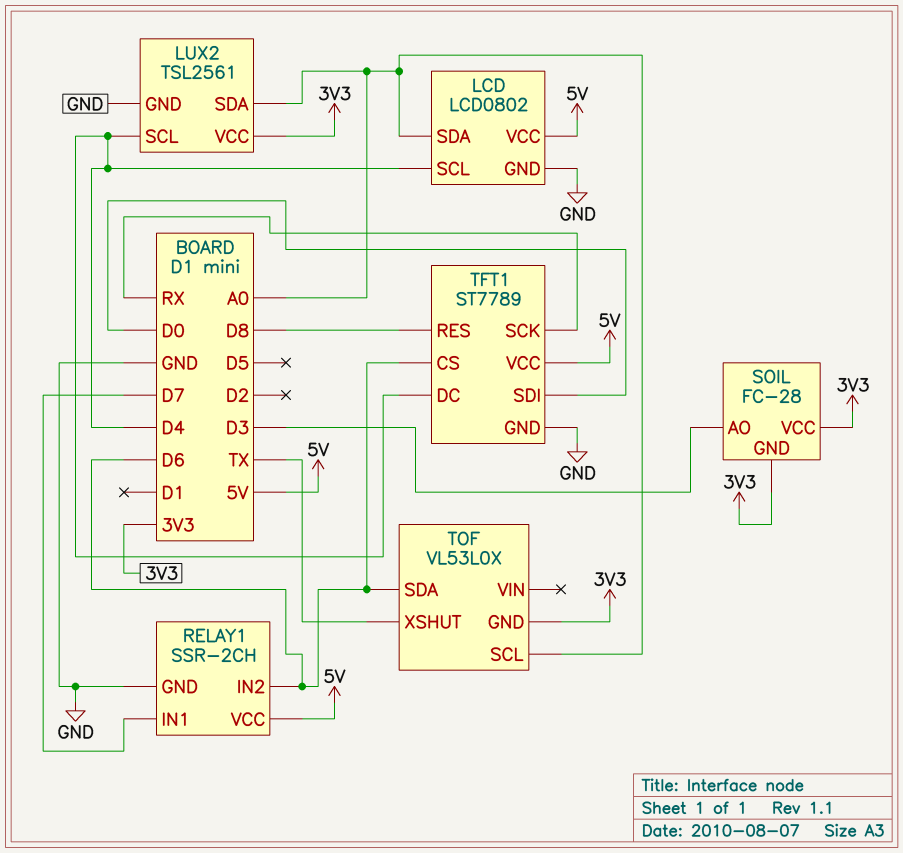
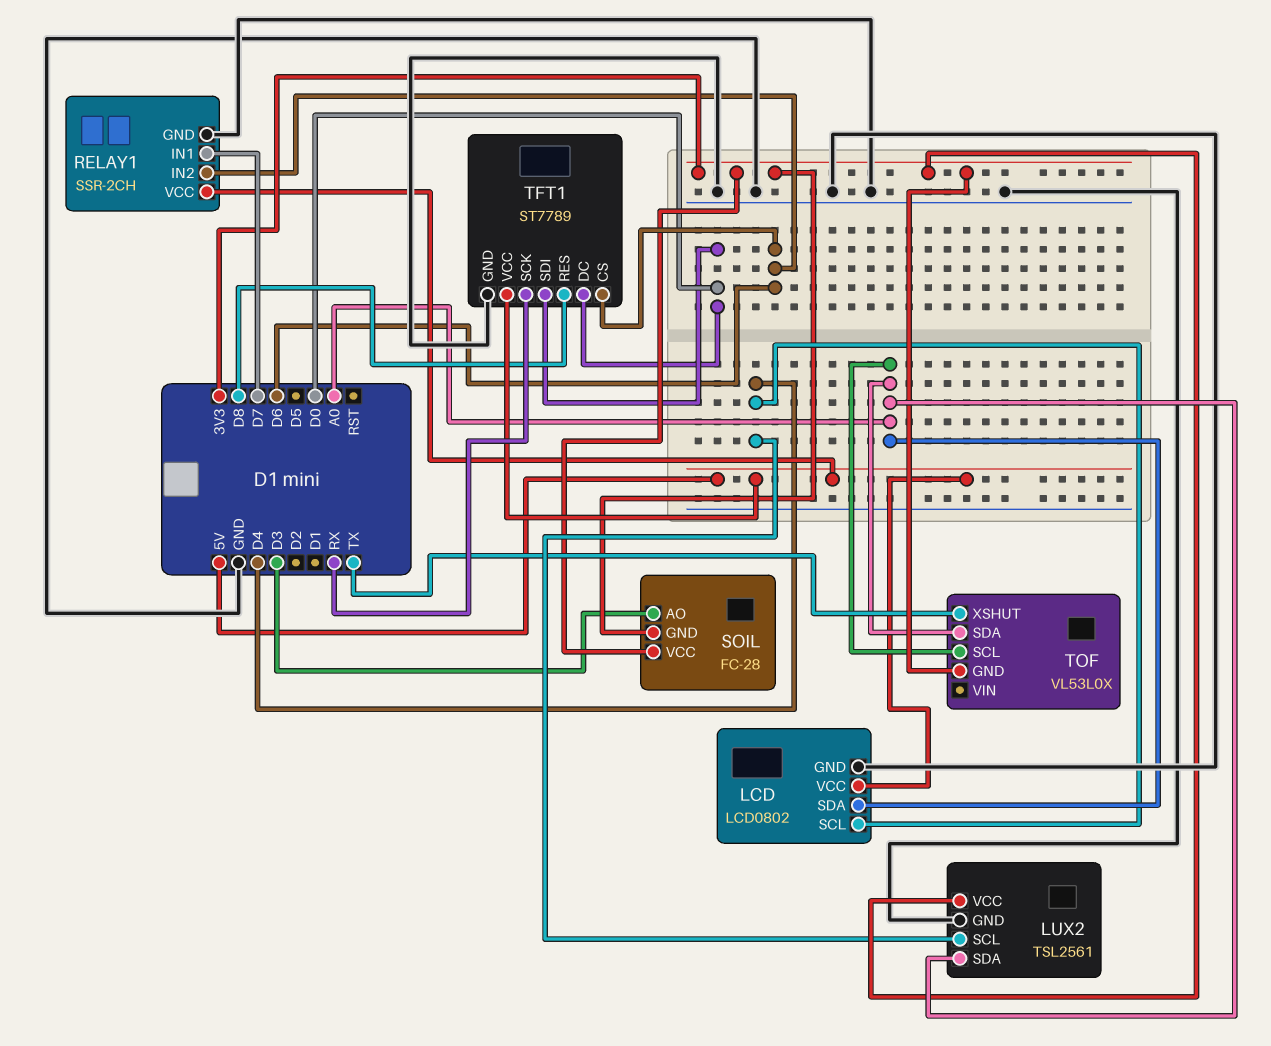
TFT1 pin DC: D4 -> D0
TOF pin SDA: D6 -> A0

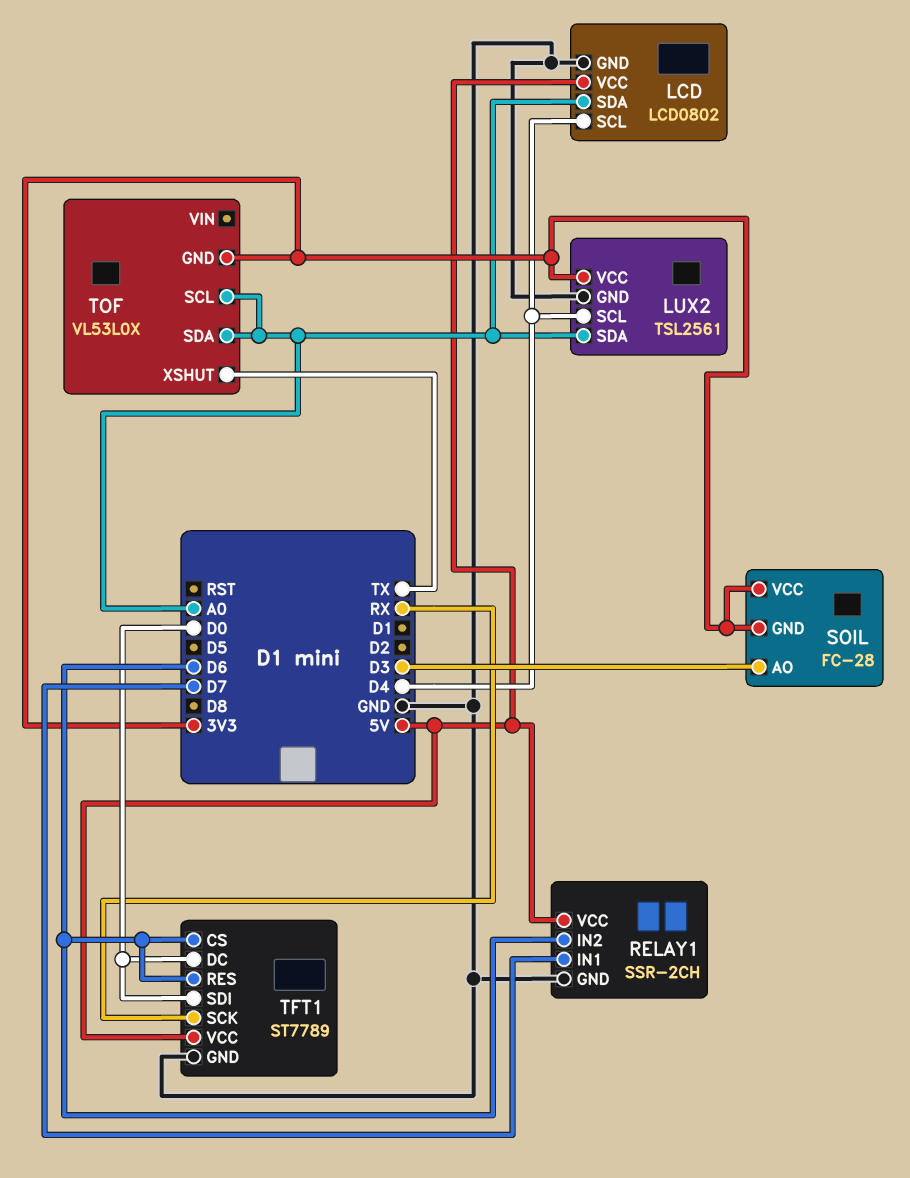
TFT1 pin RES: D8 -> D6

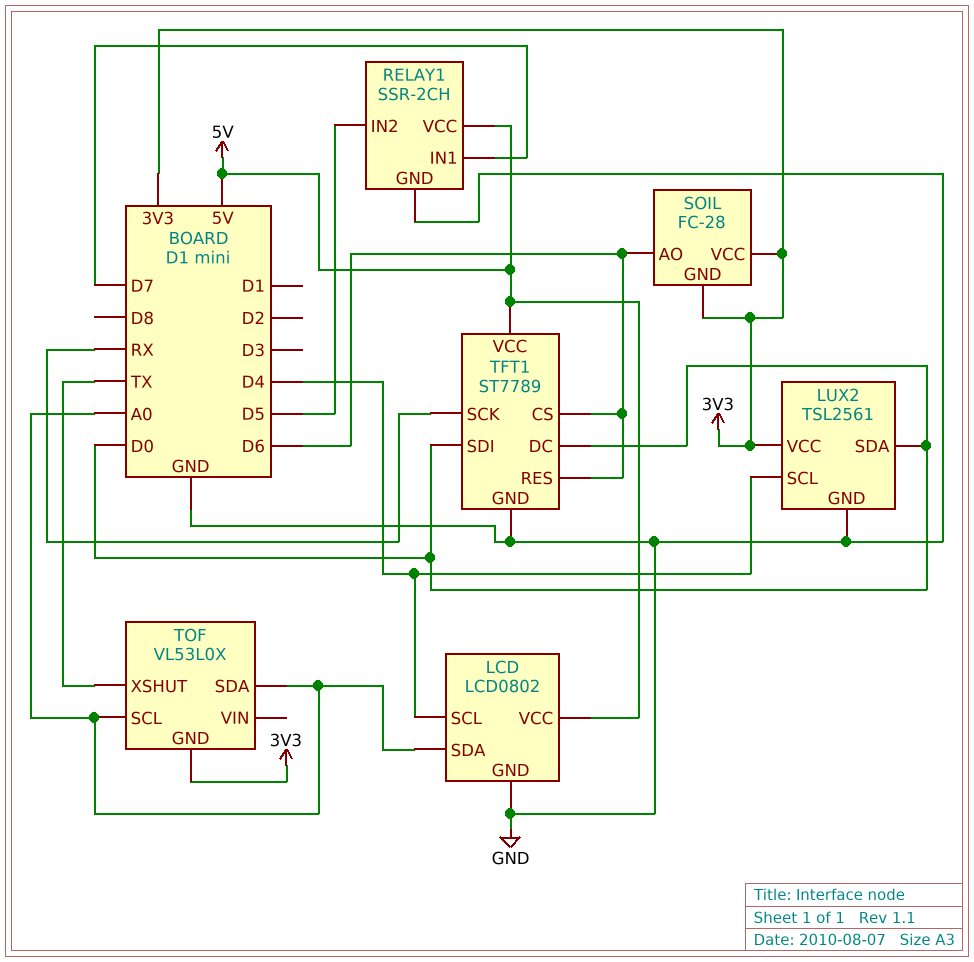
LUX2 pin SDA: A0 -> D0
RELAY1 pin IN2: D6 -> D5
SOIL pin AO: D3 -> D6

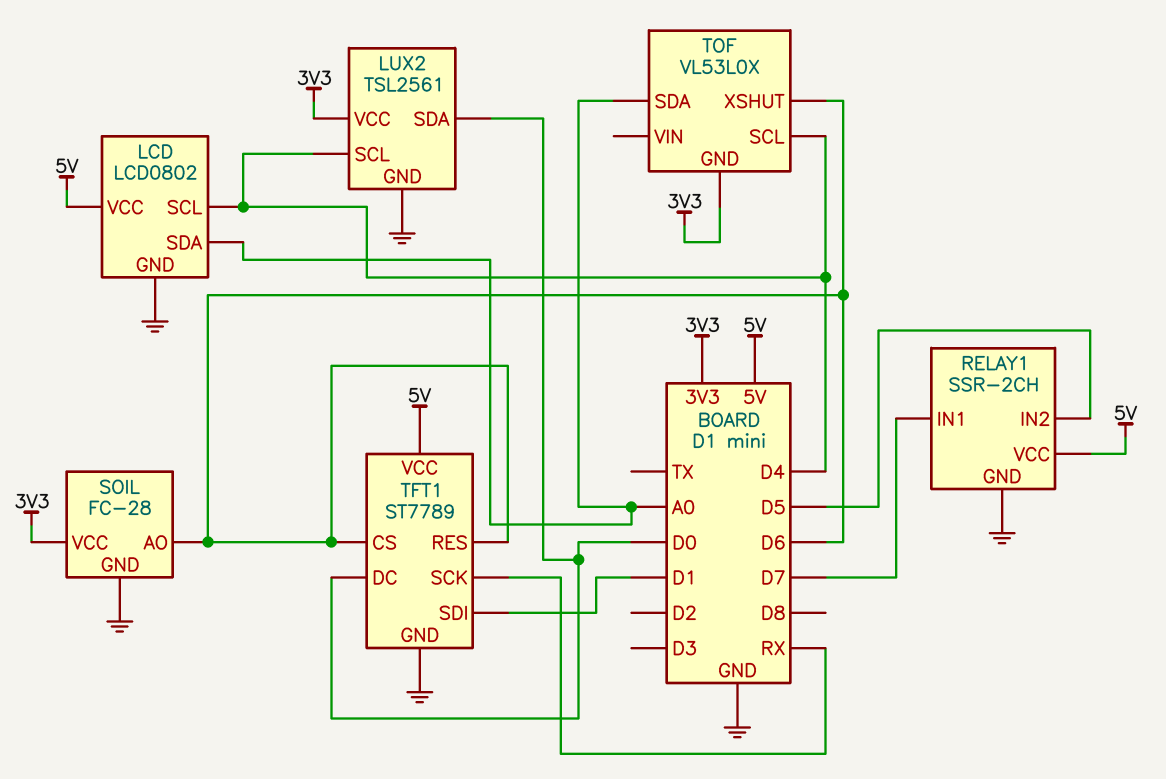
SOIL pin GND: 3V3 -> GND
TFT1 pin SDI: D0 -> D1
TOF pin SCL: A0 -> D4
TOF pin XSHUT: TX -> D6

